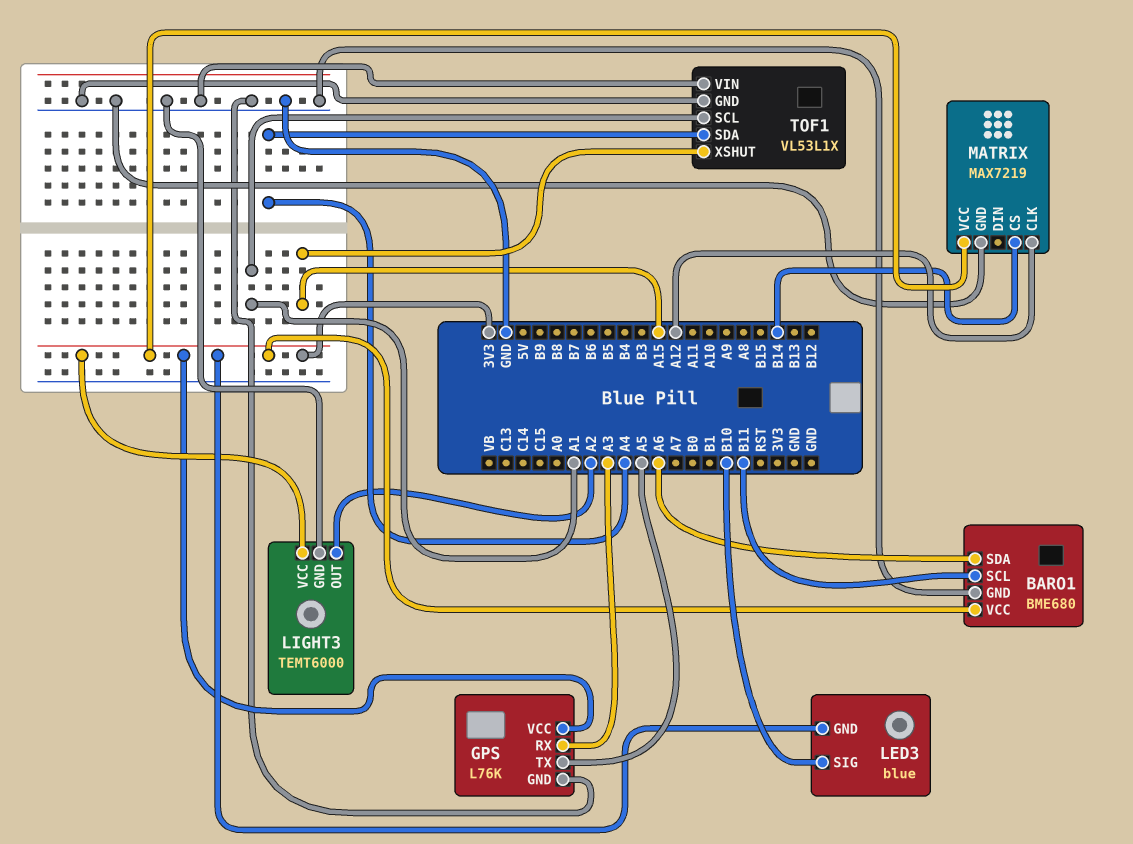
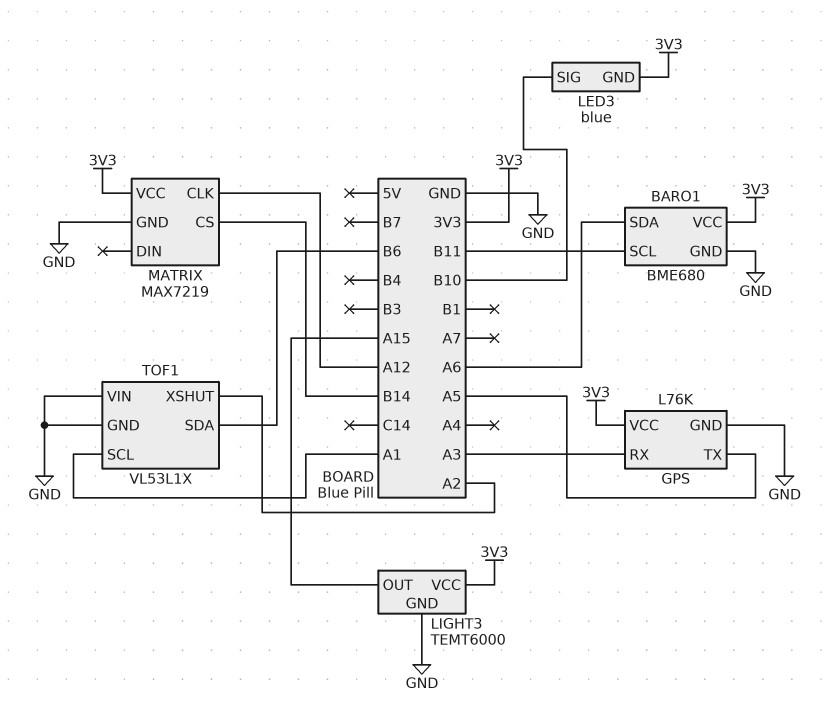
LIGHT3 pin OUT: A2 -> A15
TOF1 pin SDA: A4 -> B6
TOF1 pin XSHUT: A15 -> A2

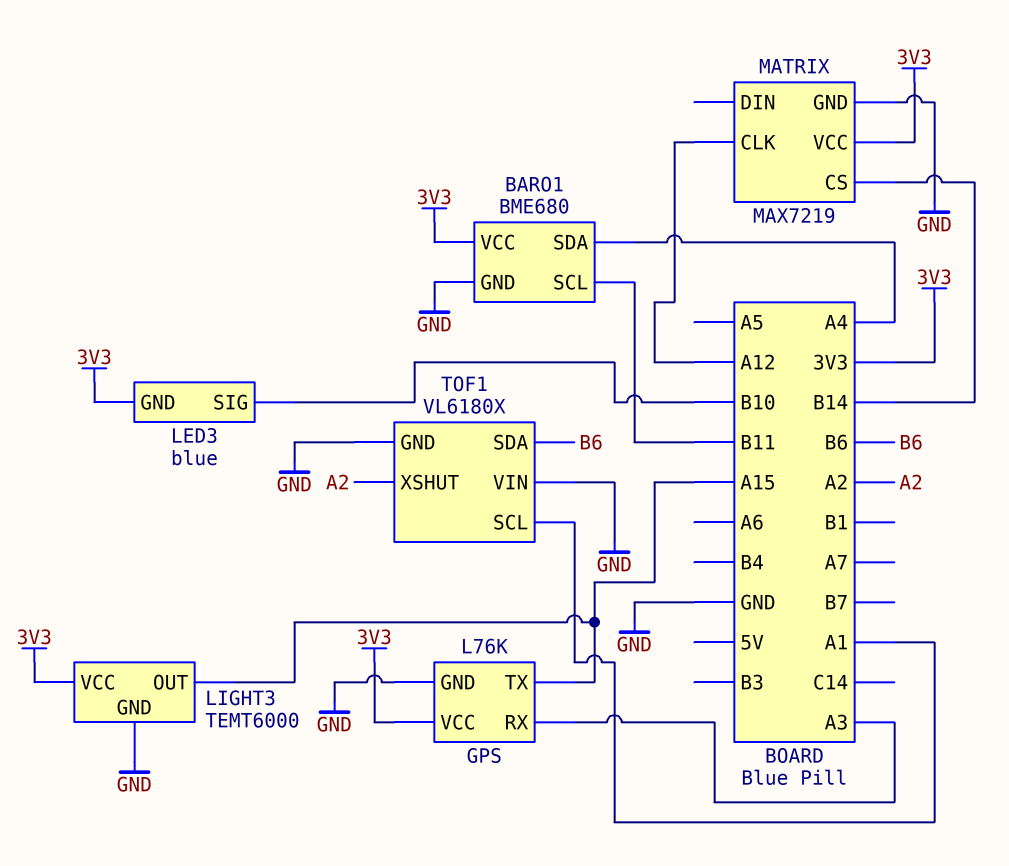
BARO1 pin SDA: A6 -> A4
GPS pin TX: A5 -> A15
TOF1: VL53L1X -> VL6180X

